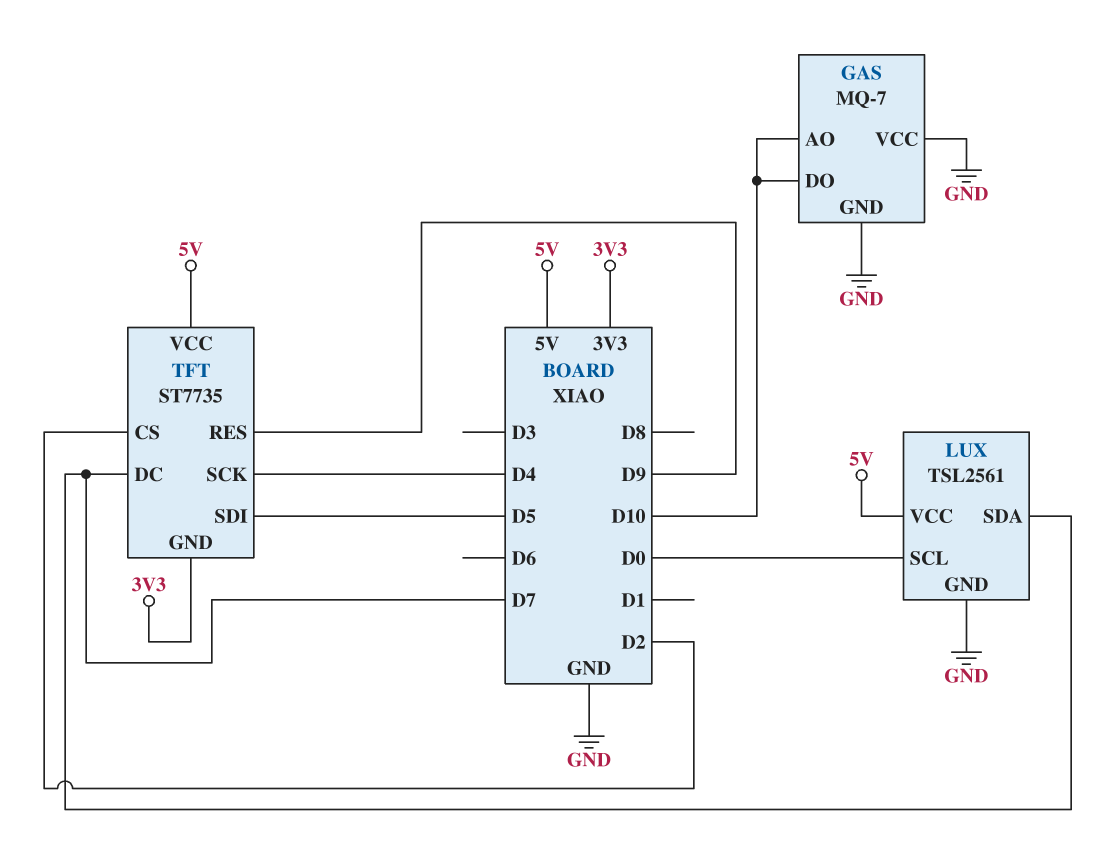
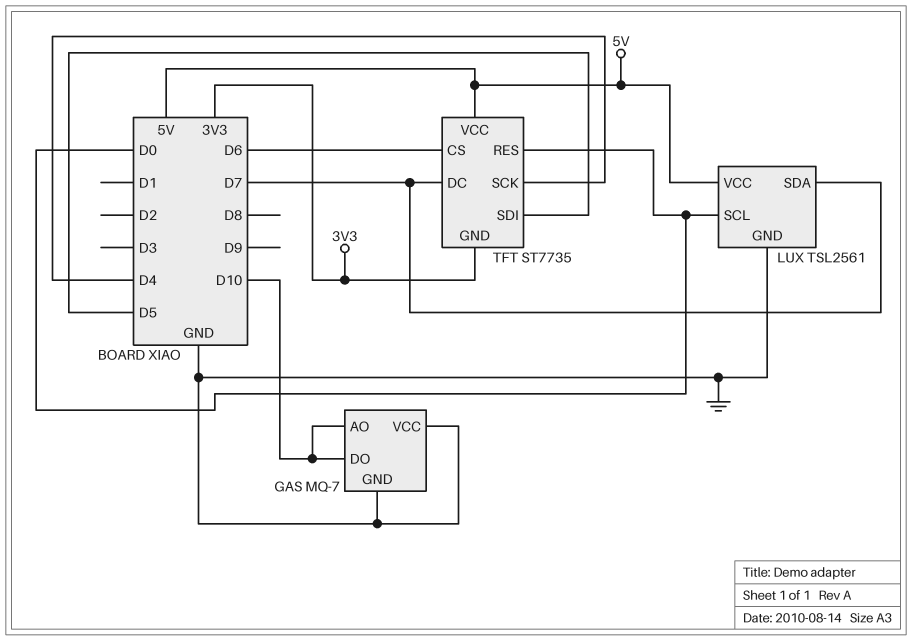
TFT pin CS: D2 -> D6
TFT pin RES: D9 -> D0

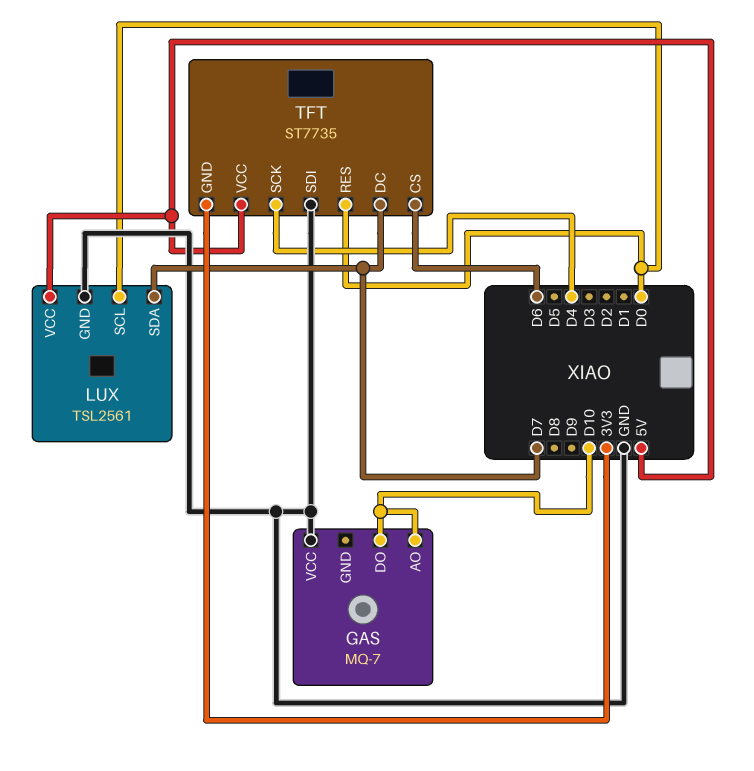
GAS pin GND: GND -> none
TFT pin SDI: D5 -> GND

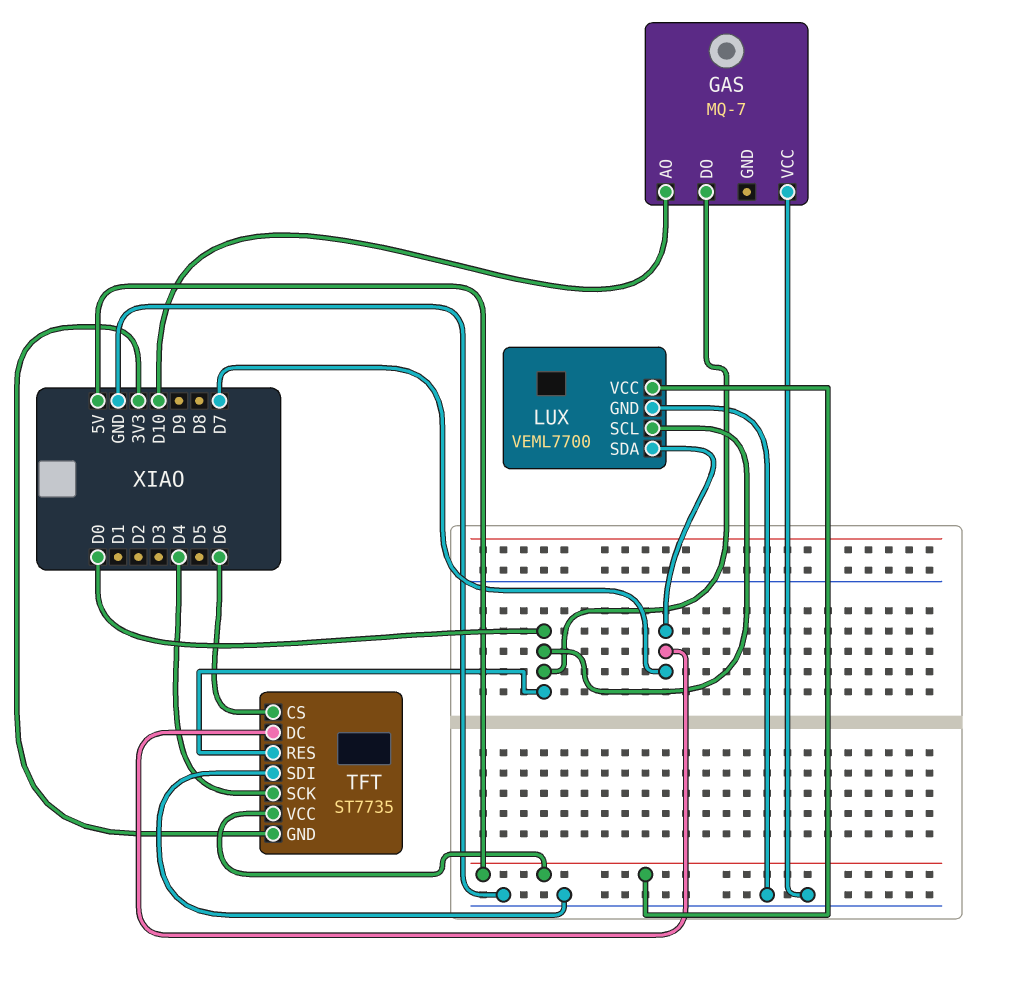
GAS pin DO: D10 -> D0
LUX: TSL2561 -> VEML7700

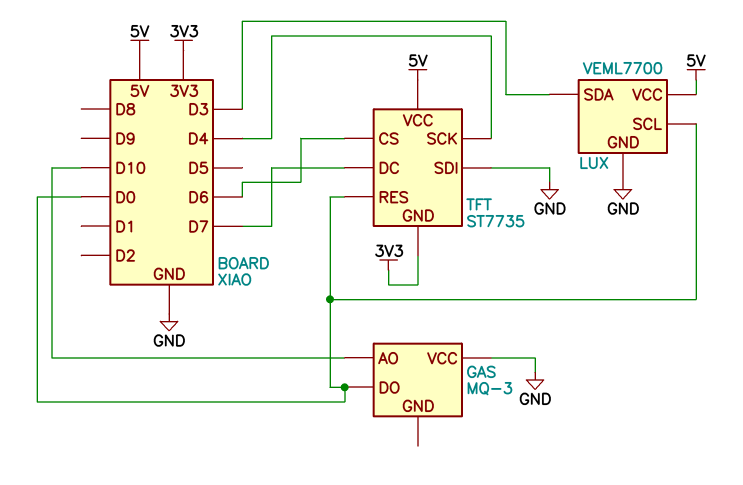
GAS: MQ-7 -> MQ-3
LUX pin SDA: D7 -> D3

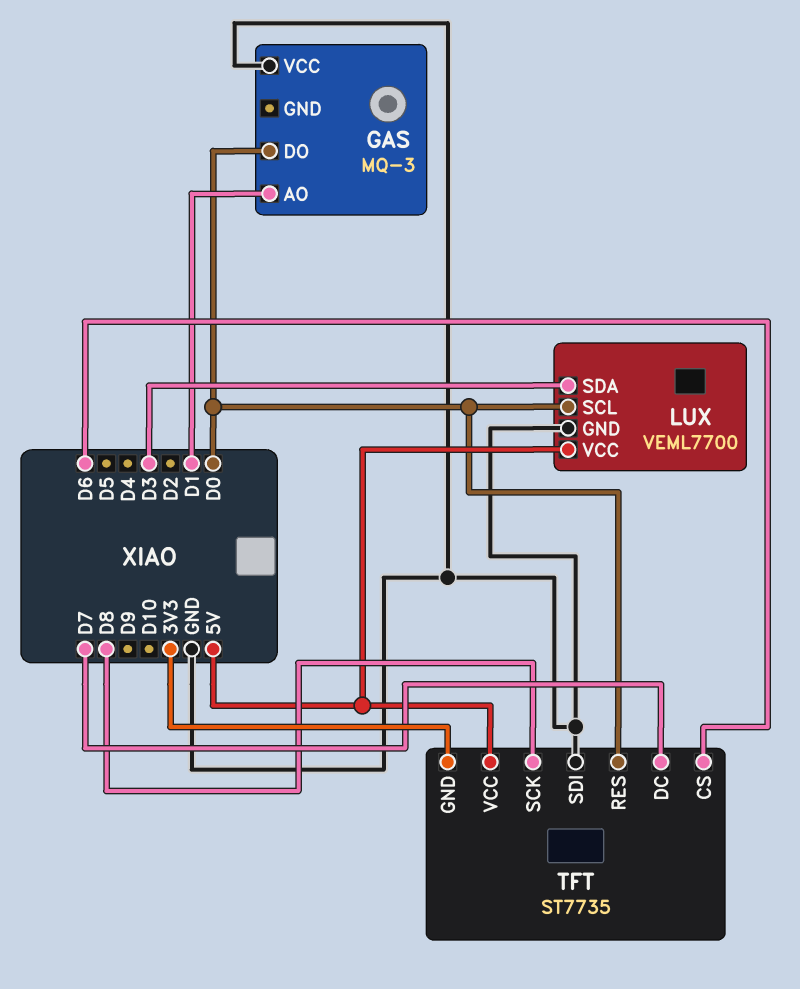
GAS pin AO: D10 -> D1
TFT pin SCK: D4 -> D8

